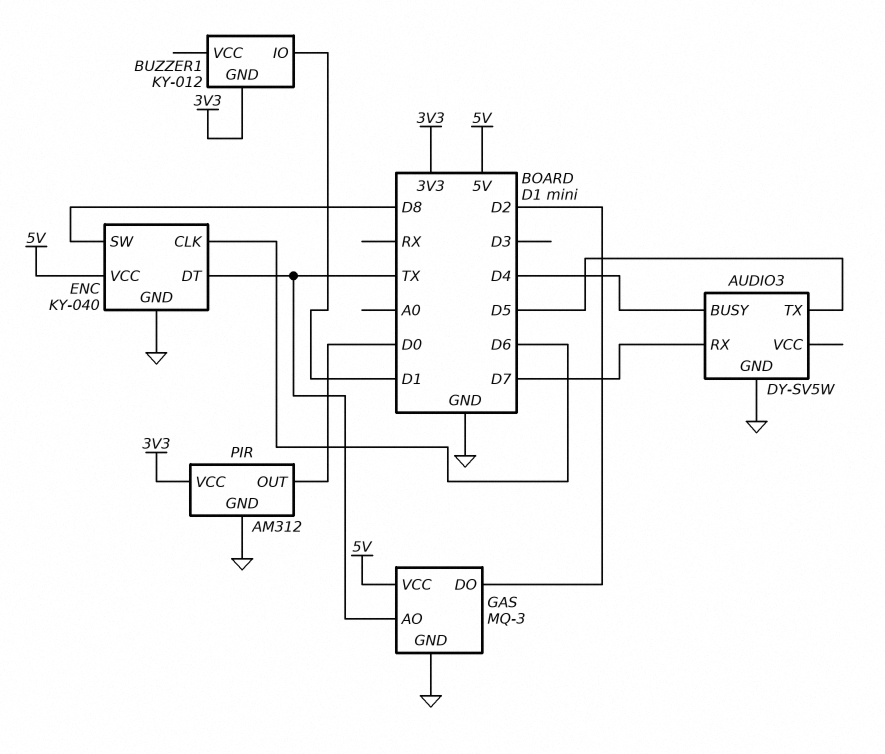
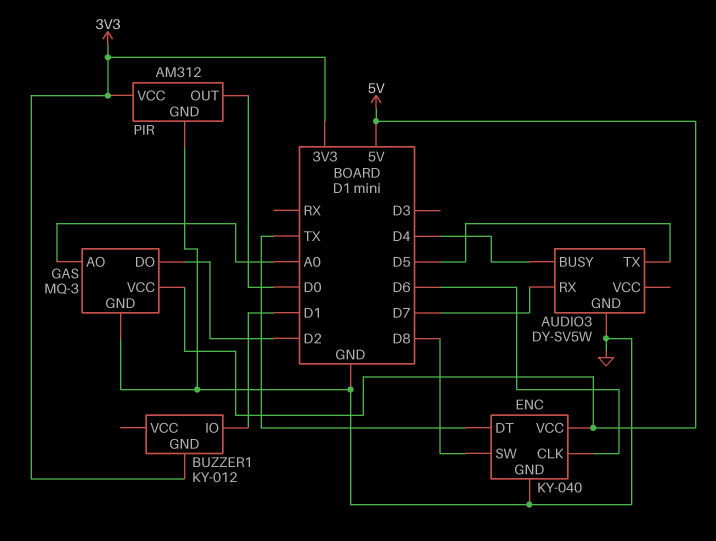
GAS pin AO: TX -> A0

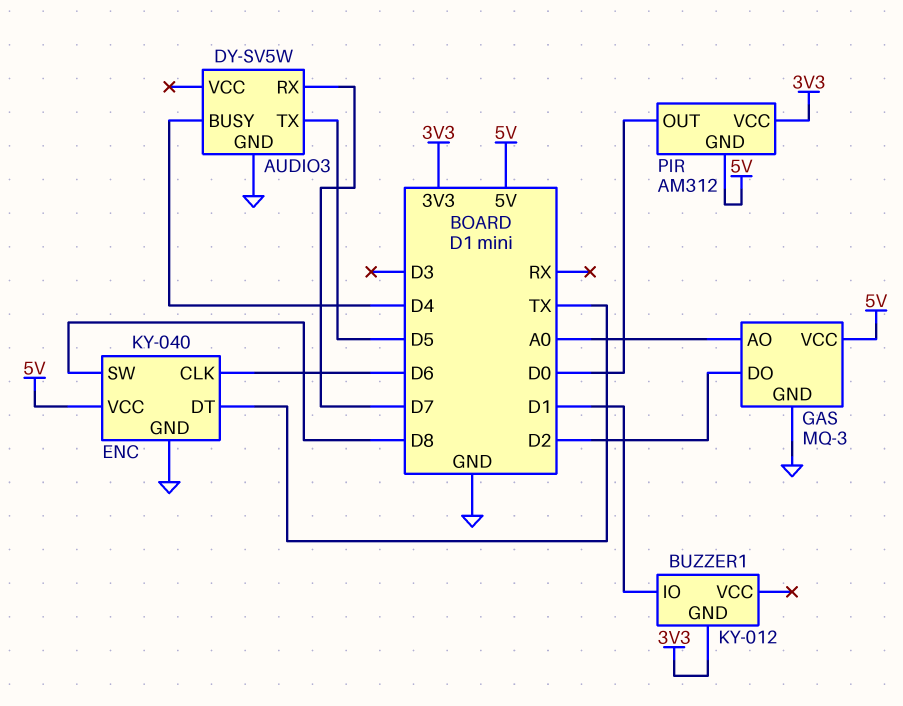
PIR pin GND: GND -> 5V

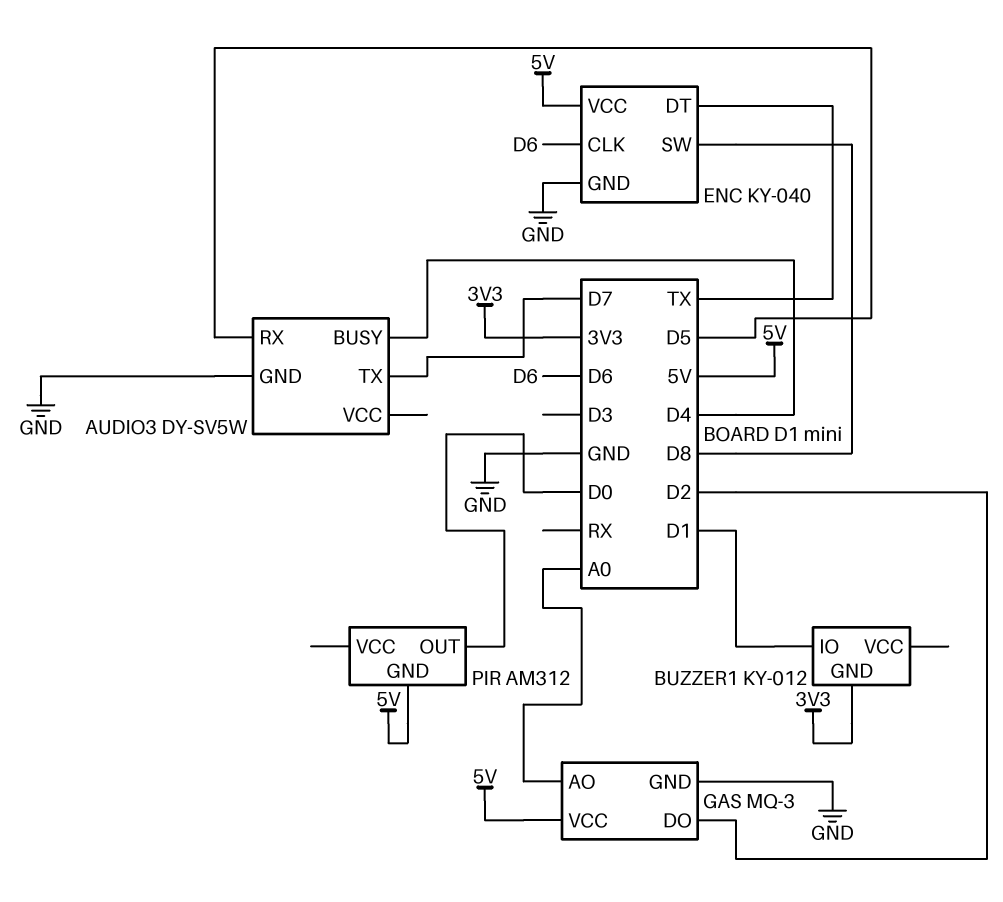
AUDIO3 pin RX: D7 -> D5
AUDIO3 pin TX: D5 -> D7
PIR pin VCC: 3V3 -> none

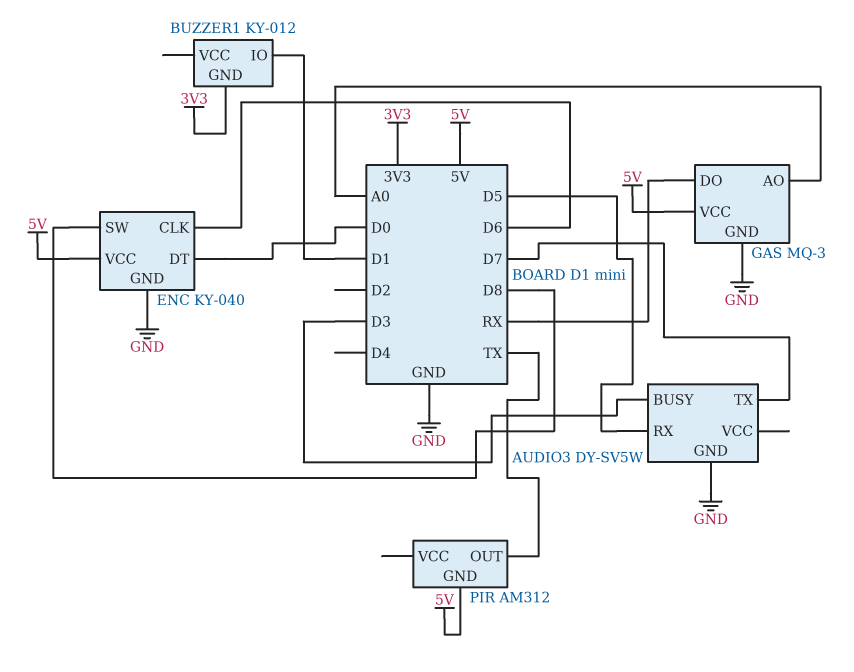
AUDIO3 pin BUSY: D4 -> D3
ENC pin DT: TX -> D0
GAS pin DO: D2 -> RX
PIR pin OUT: D0 -> TX

